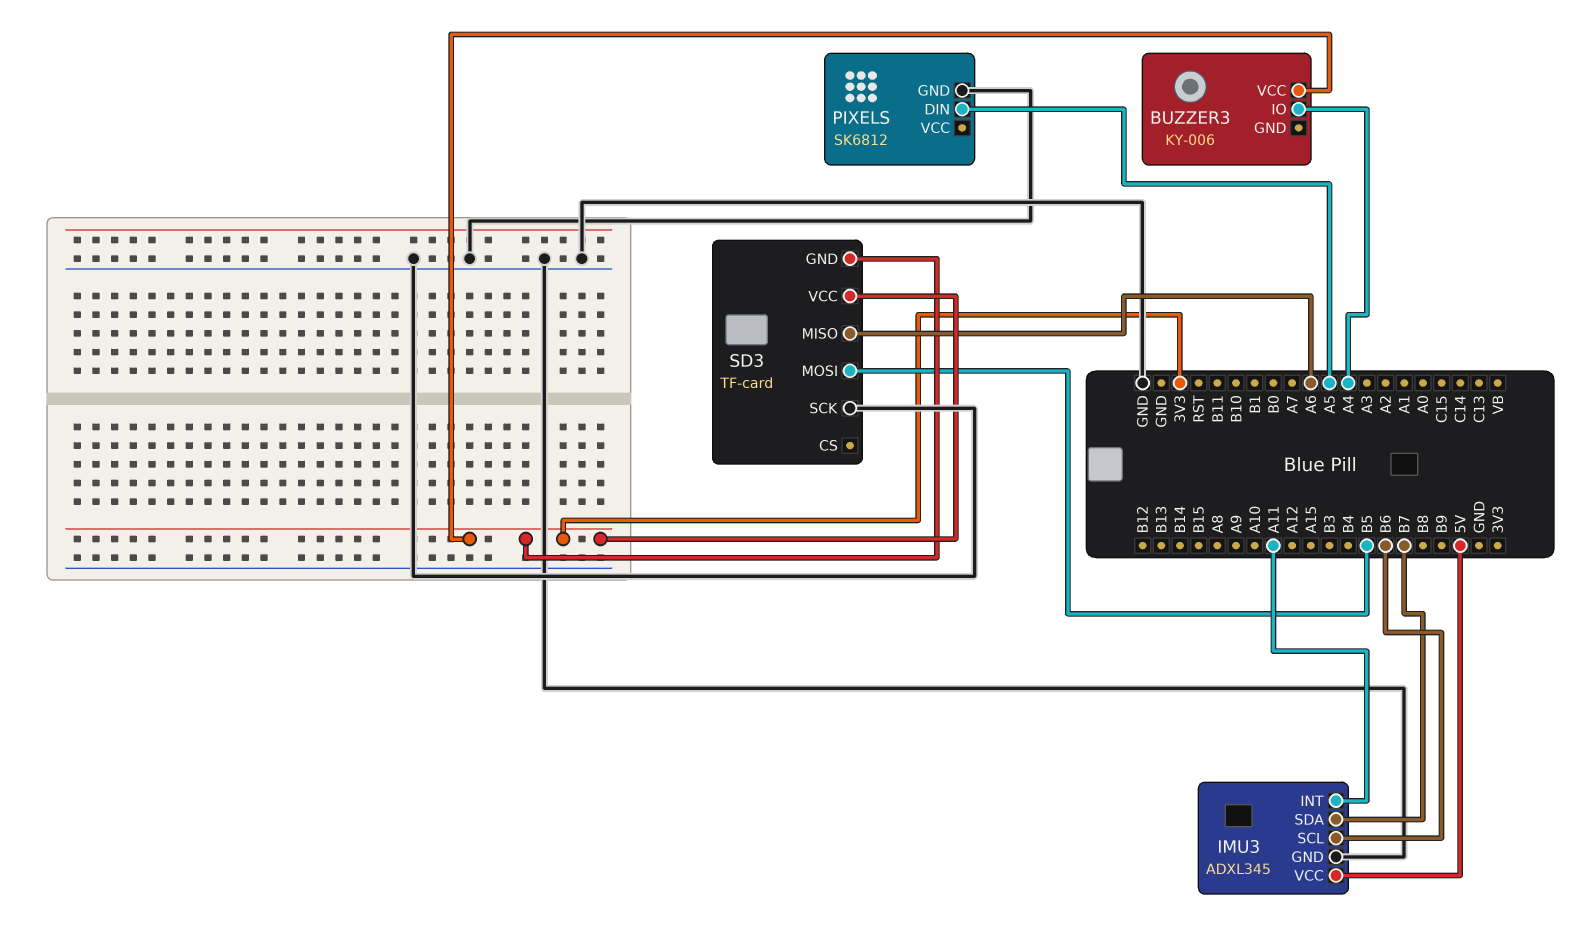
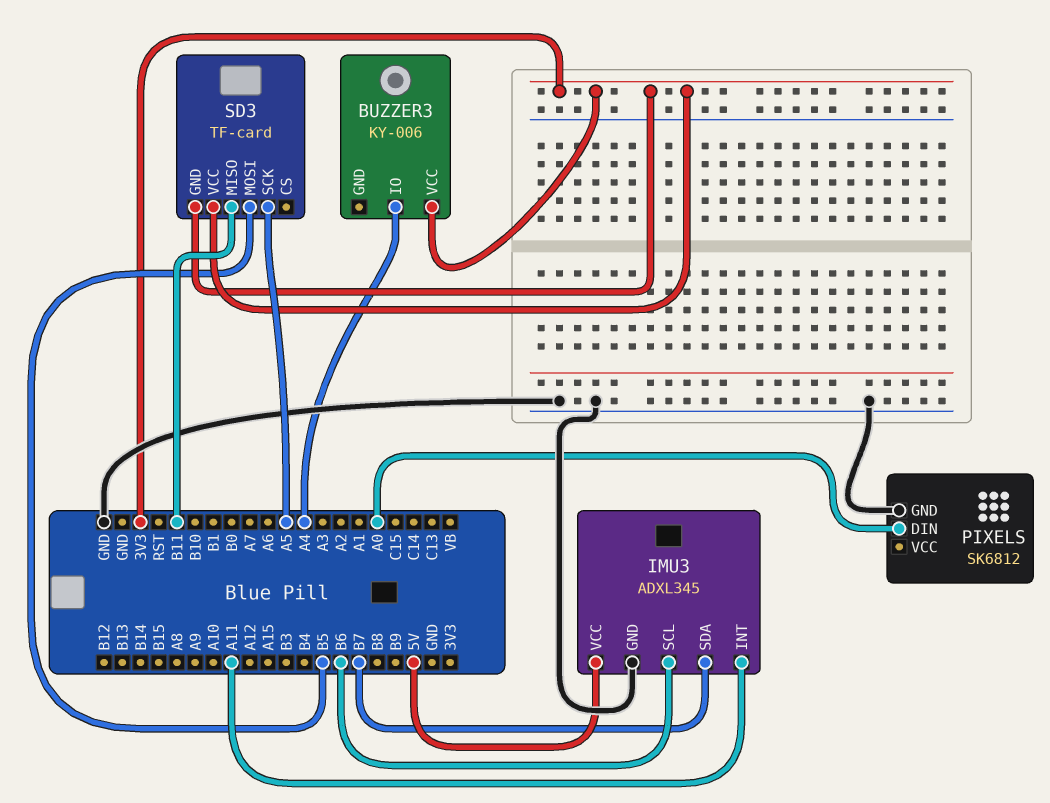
PIXELS pin DIN: A5 -> A0
SD3 pin MISO: A6 -> B11
SD3 pin SCK: GND -> A5

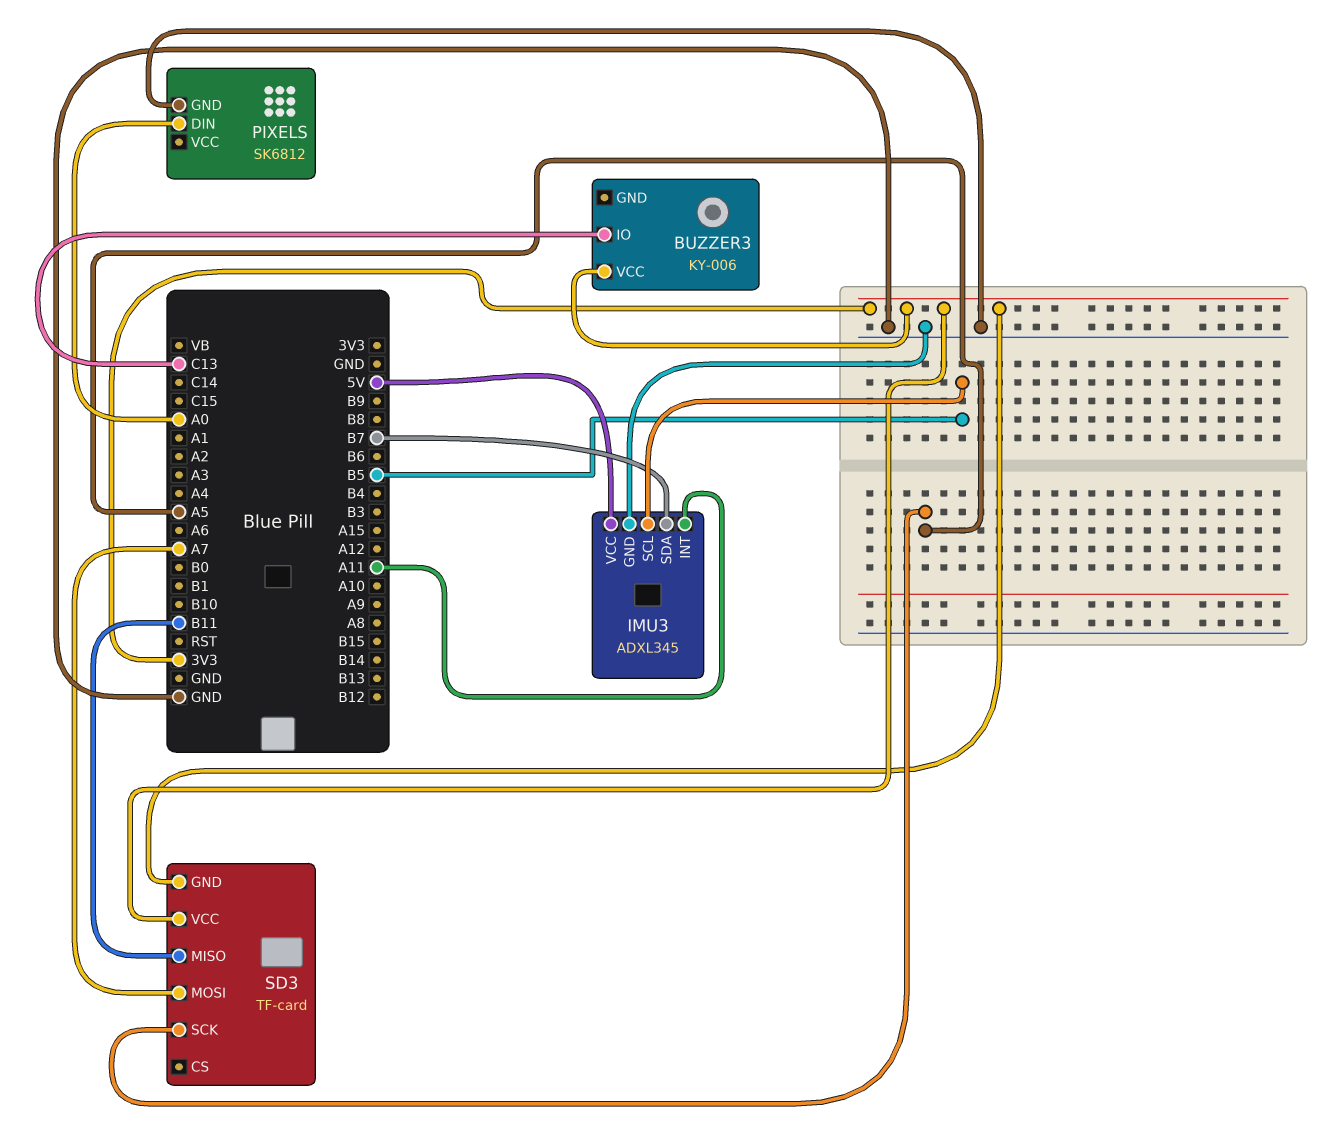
BUZZER3 pin IO: A4 -> C13
IMU3 pin SCL: B6 -> B5
SD3 pin MOSI: B5 -> A7

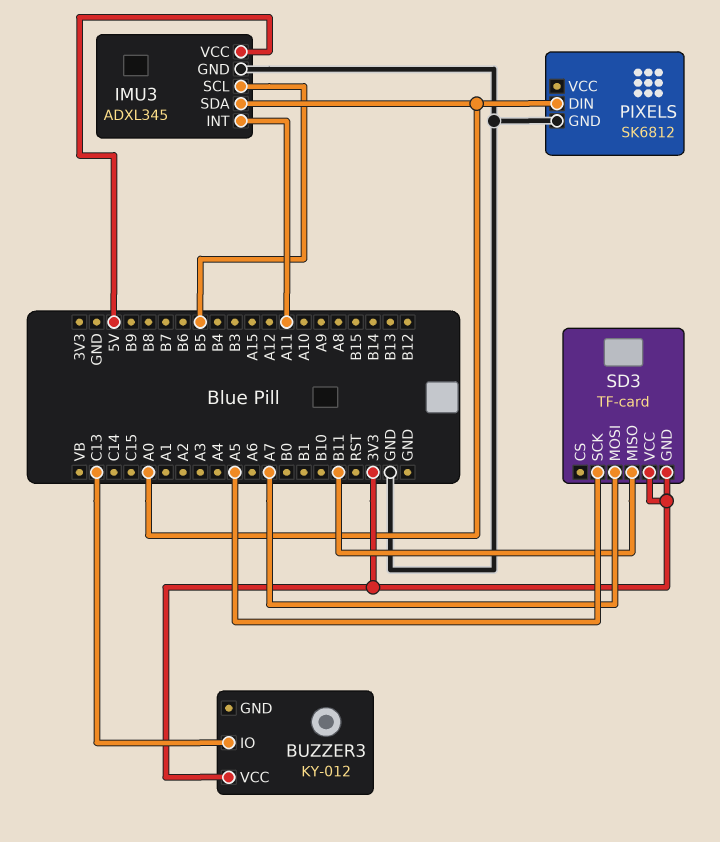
BUZZER3: KY-006 -> KY-012
IMU3 pin SDA: B7 -> A0

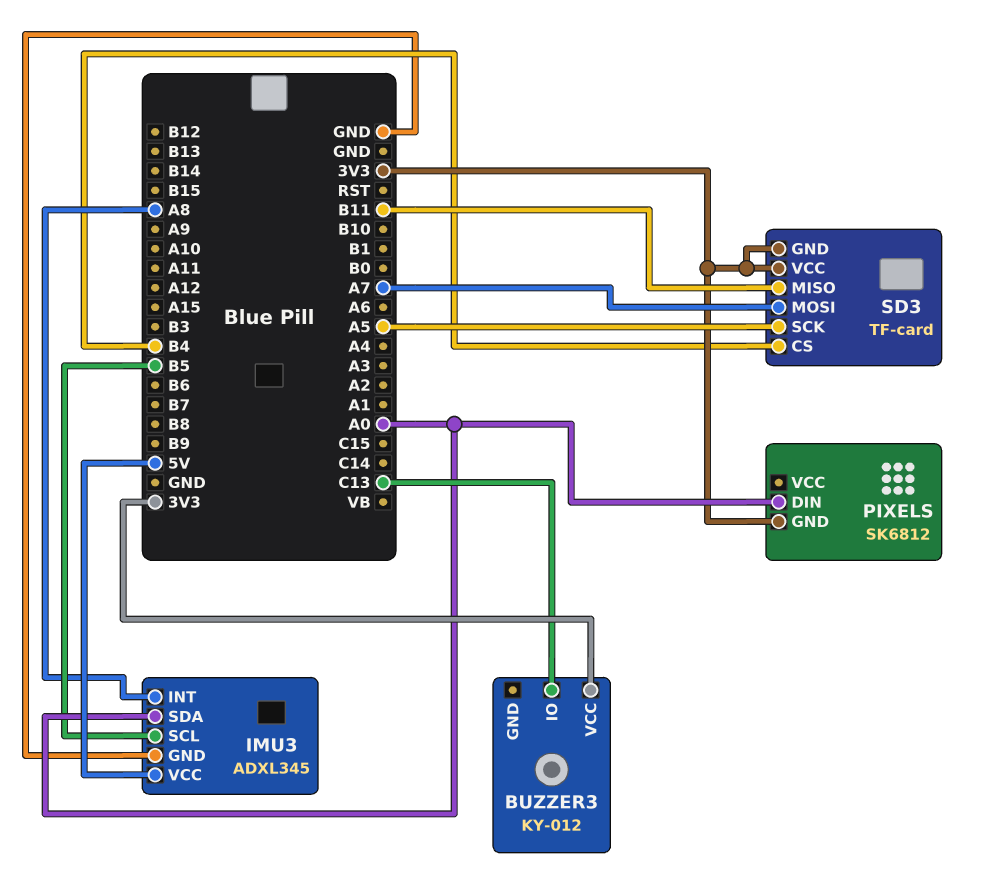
IMU3 pin INT: A11 -> A8
PIXELS pin GND: GND -> 3V3
SD3 pin CS: none -> B4

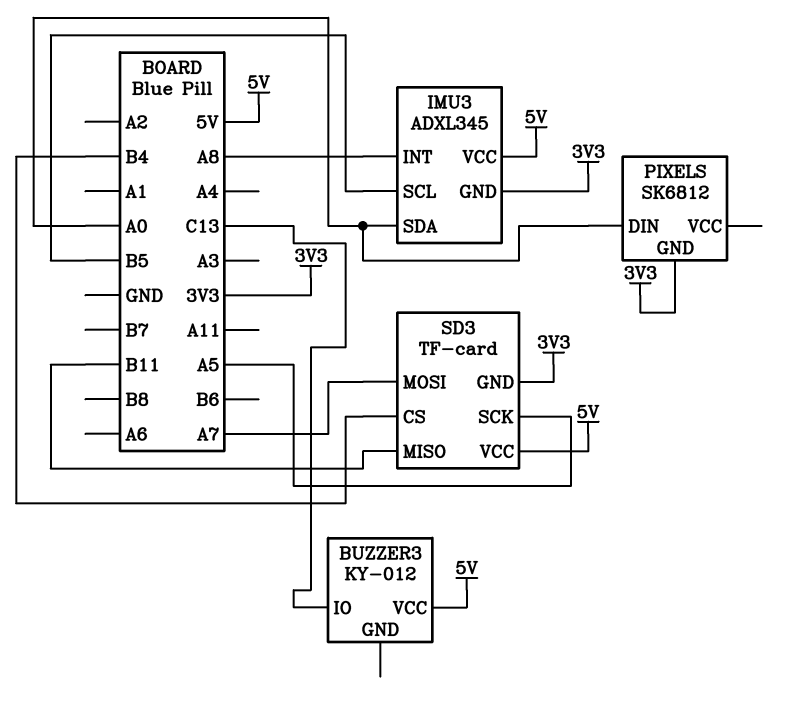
BUZZER3 pin VCC: 3V3 -> 5V
IMU3 pin GND: GND -> 3V3
SD3 pin VCC: 3V3 -> 5V

